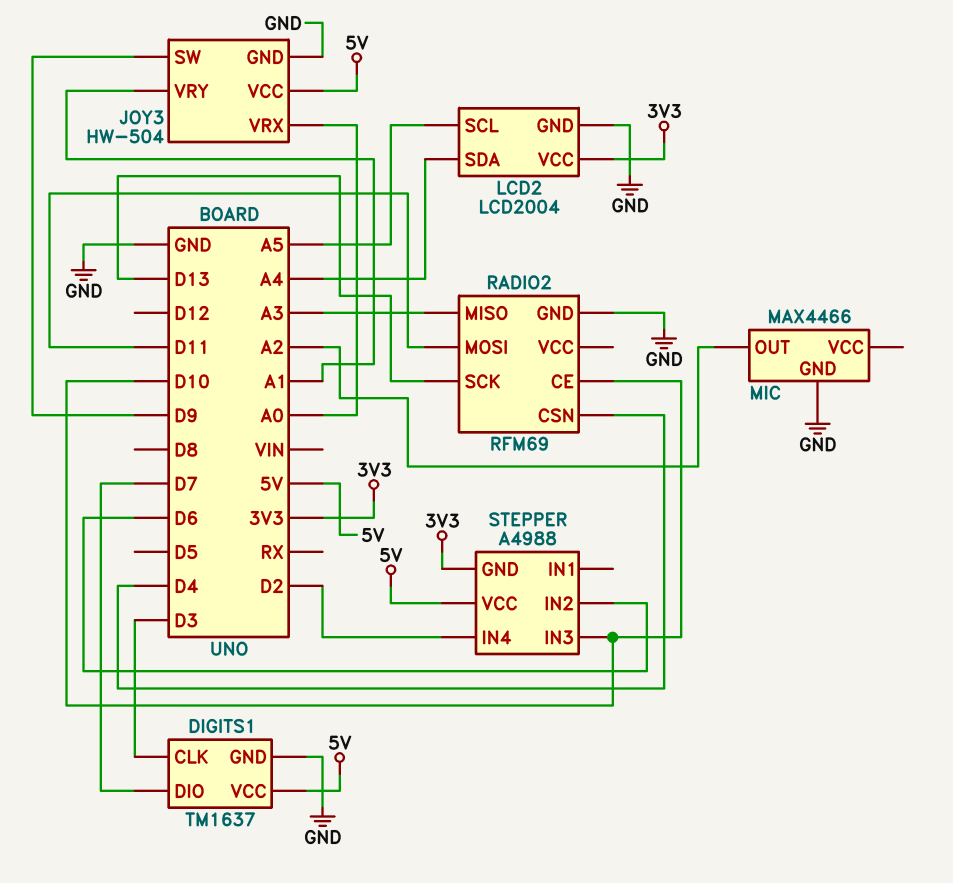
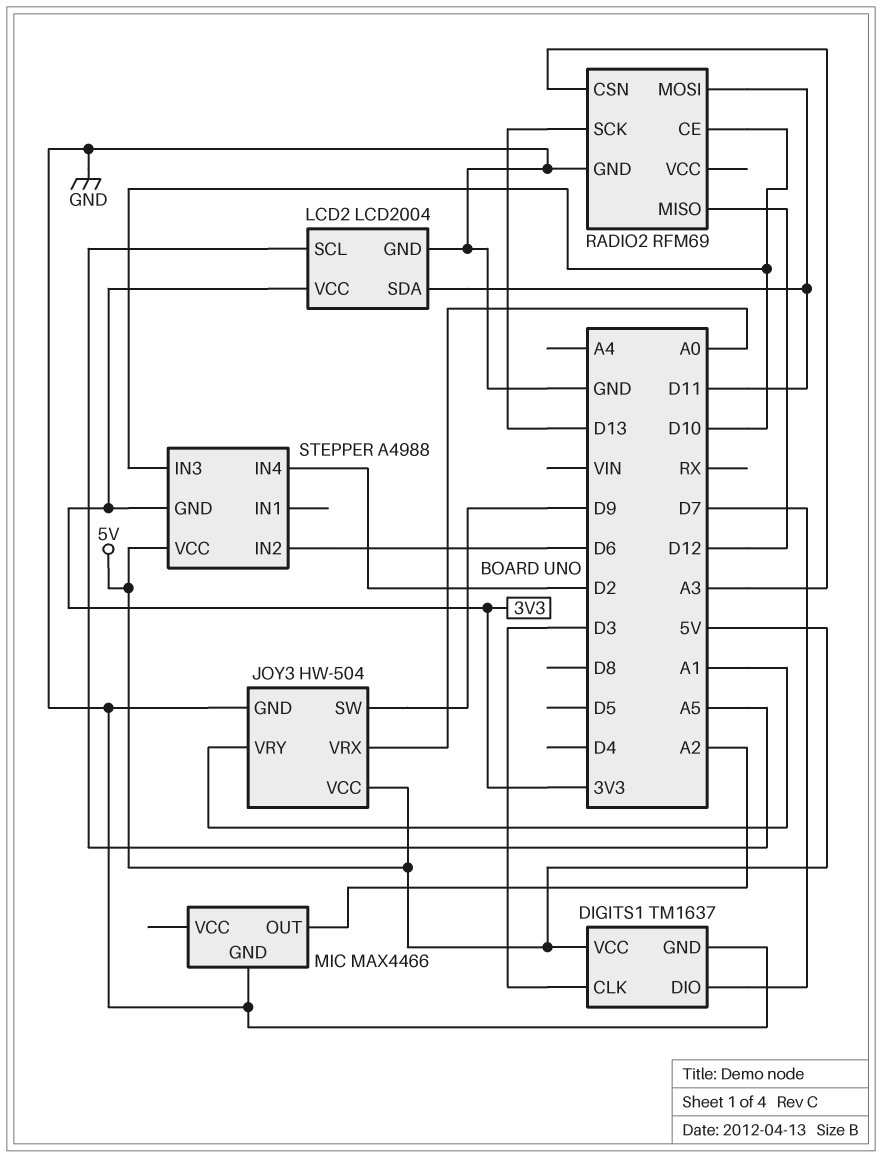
LCD2 pin SDA: A4 -> D11
RADIO2 pin CSN: D4 -> A3
RADIO2 pin MISO: A3 -> D12

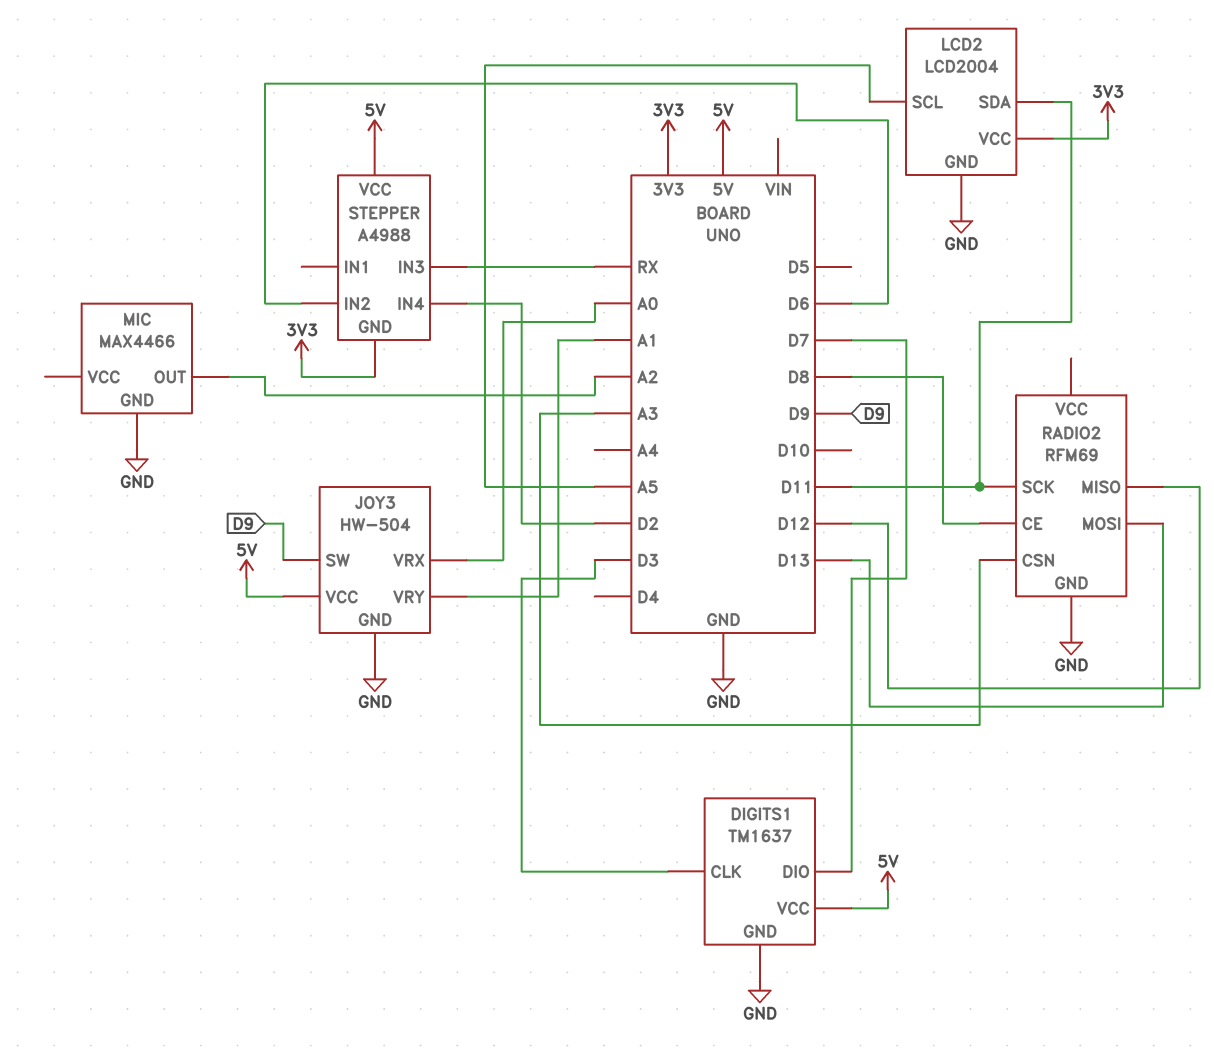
RADIO2 pin CE: D10 -> D8
RADIO2 pin MOSI: D11 -> D13
RADIO2 pin SCK: D13 -> D11
STEPPER pin IN3: D10 -> RX

